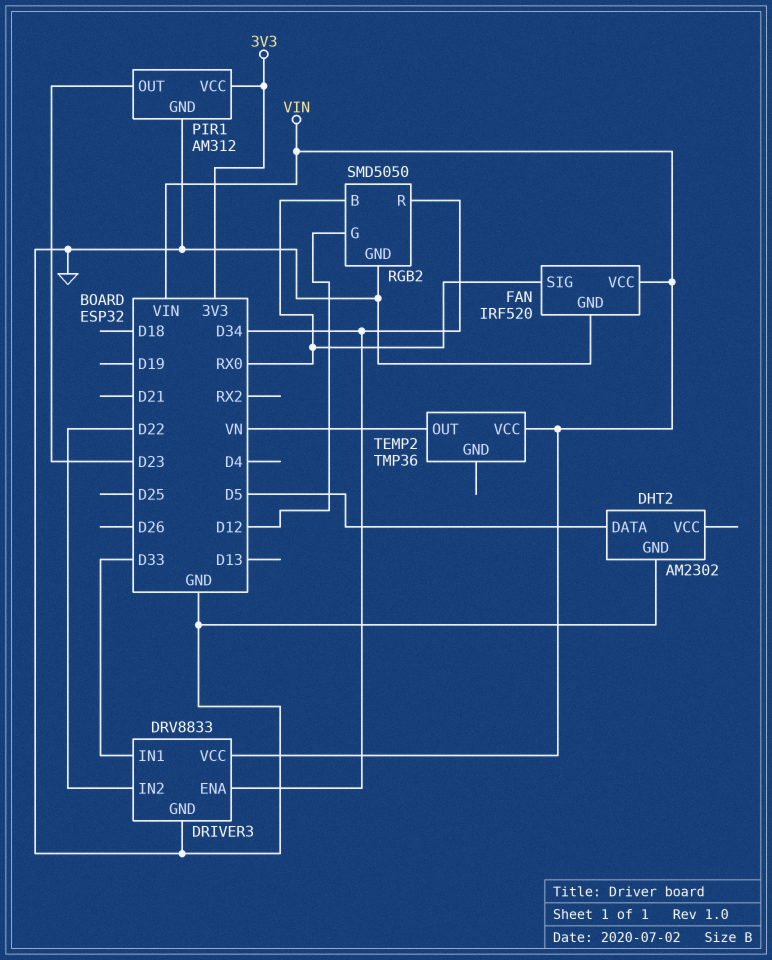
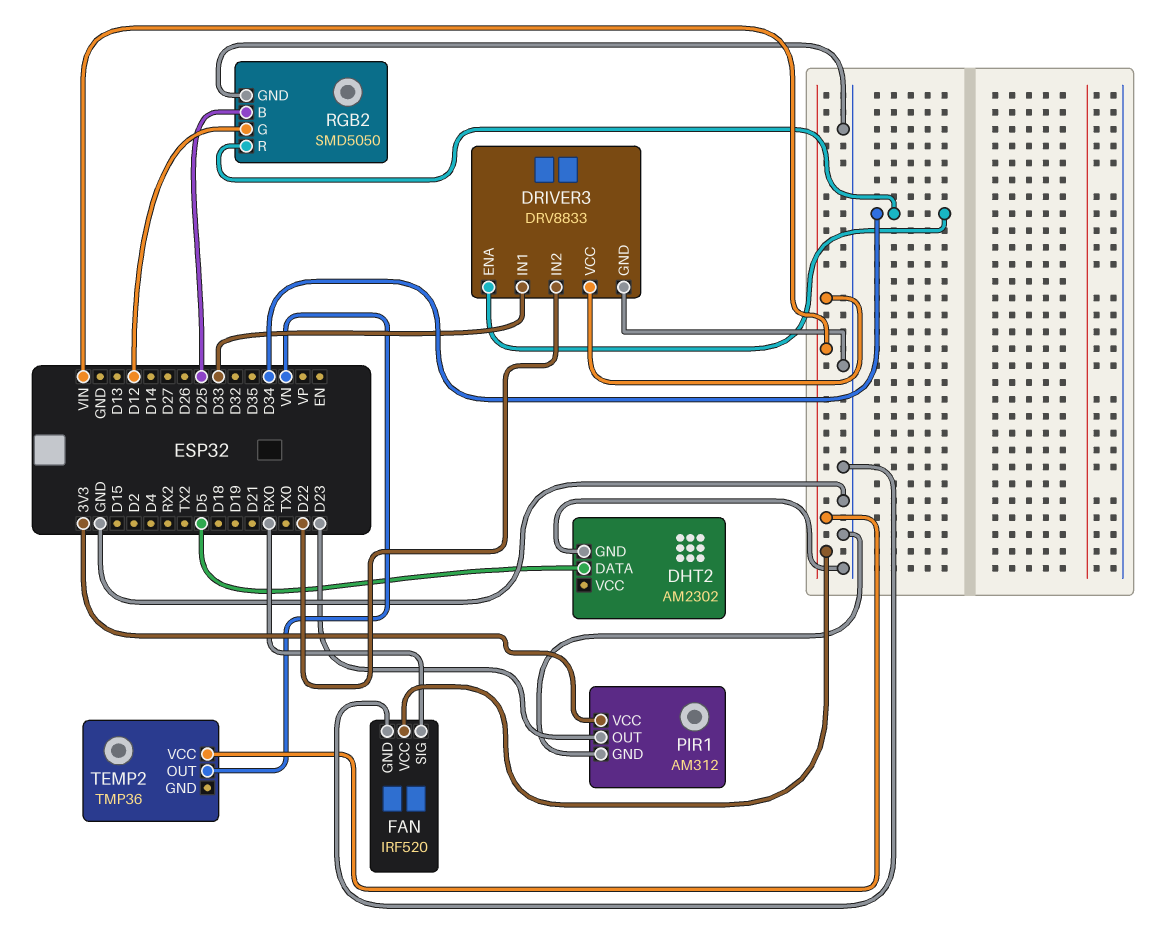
RGB2 pin B: RX0 -> D25

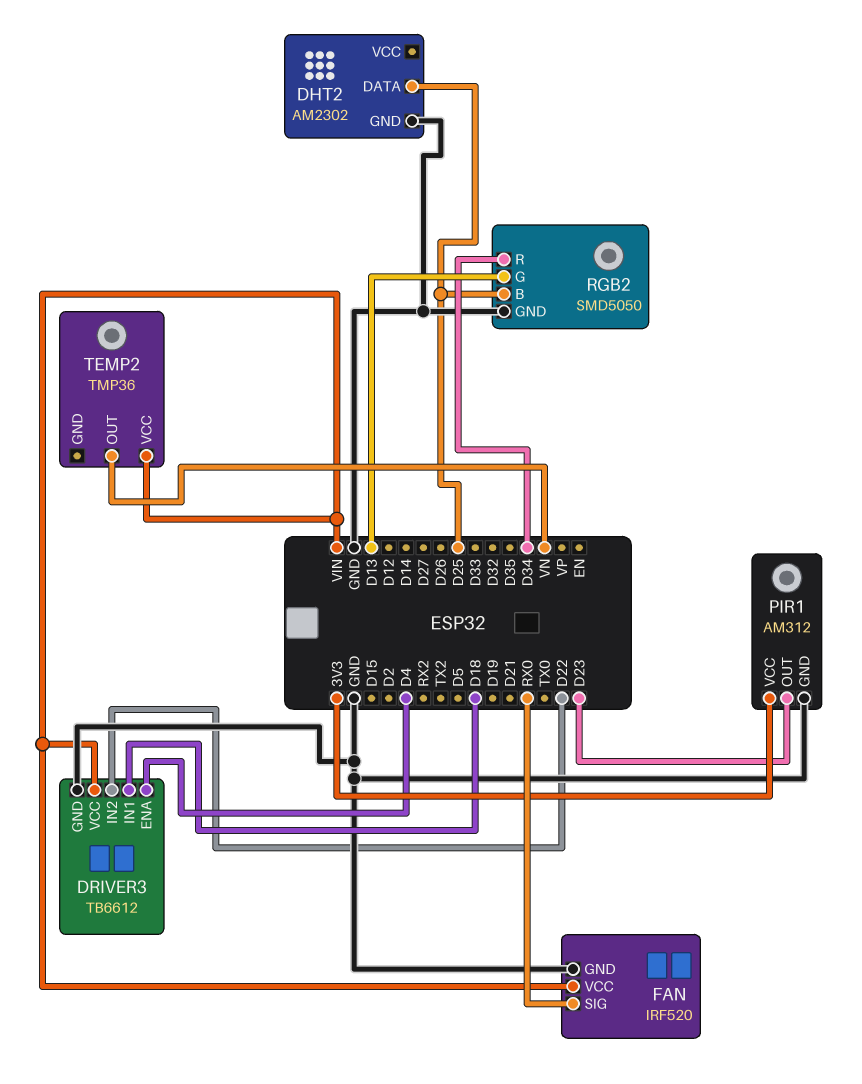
DHT2 pin DATA: D5 -> D25
DRIVER3: DRV8833 -> TB6612
DRIVER3 pin ENA: D34 -> D4
DRIVER3 pin IN1: D33 -> D18
RGB2 pin G: D12 -> D13

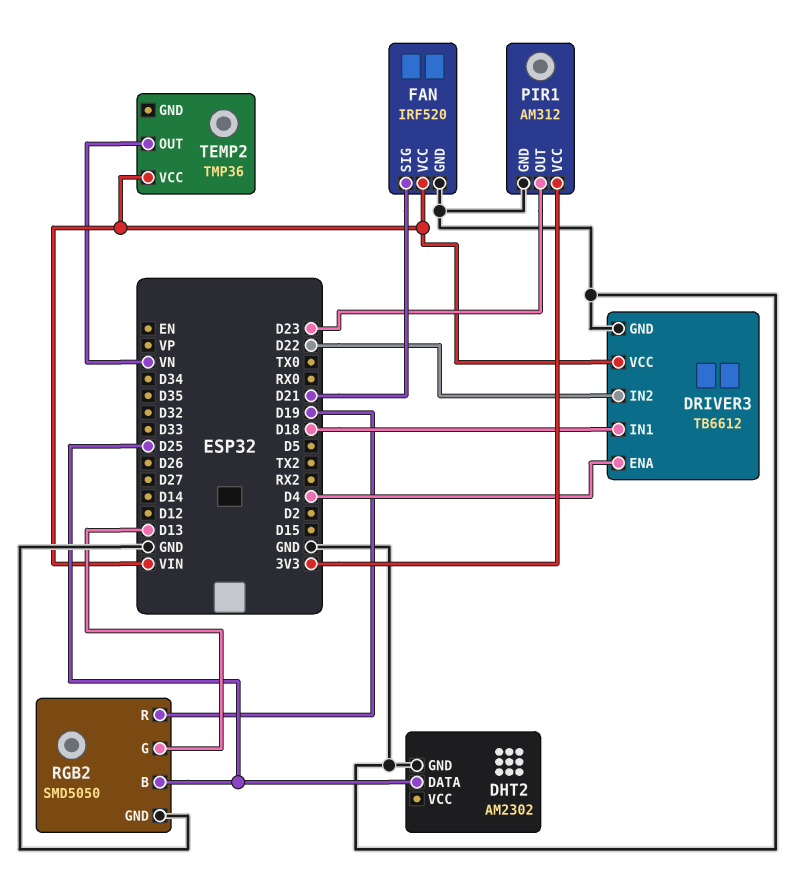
FAN pin SIG: RX0 -> D21
RGB2 pin R: D34 -> D19

